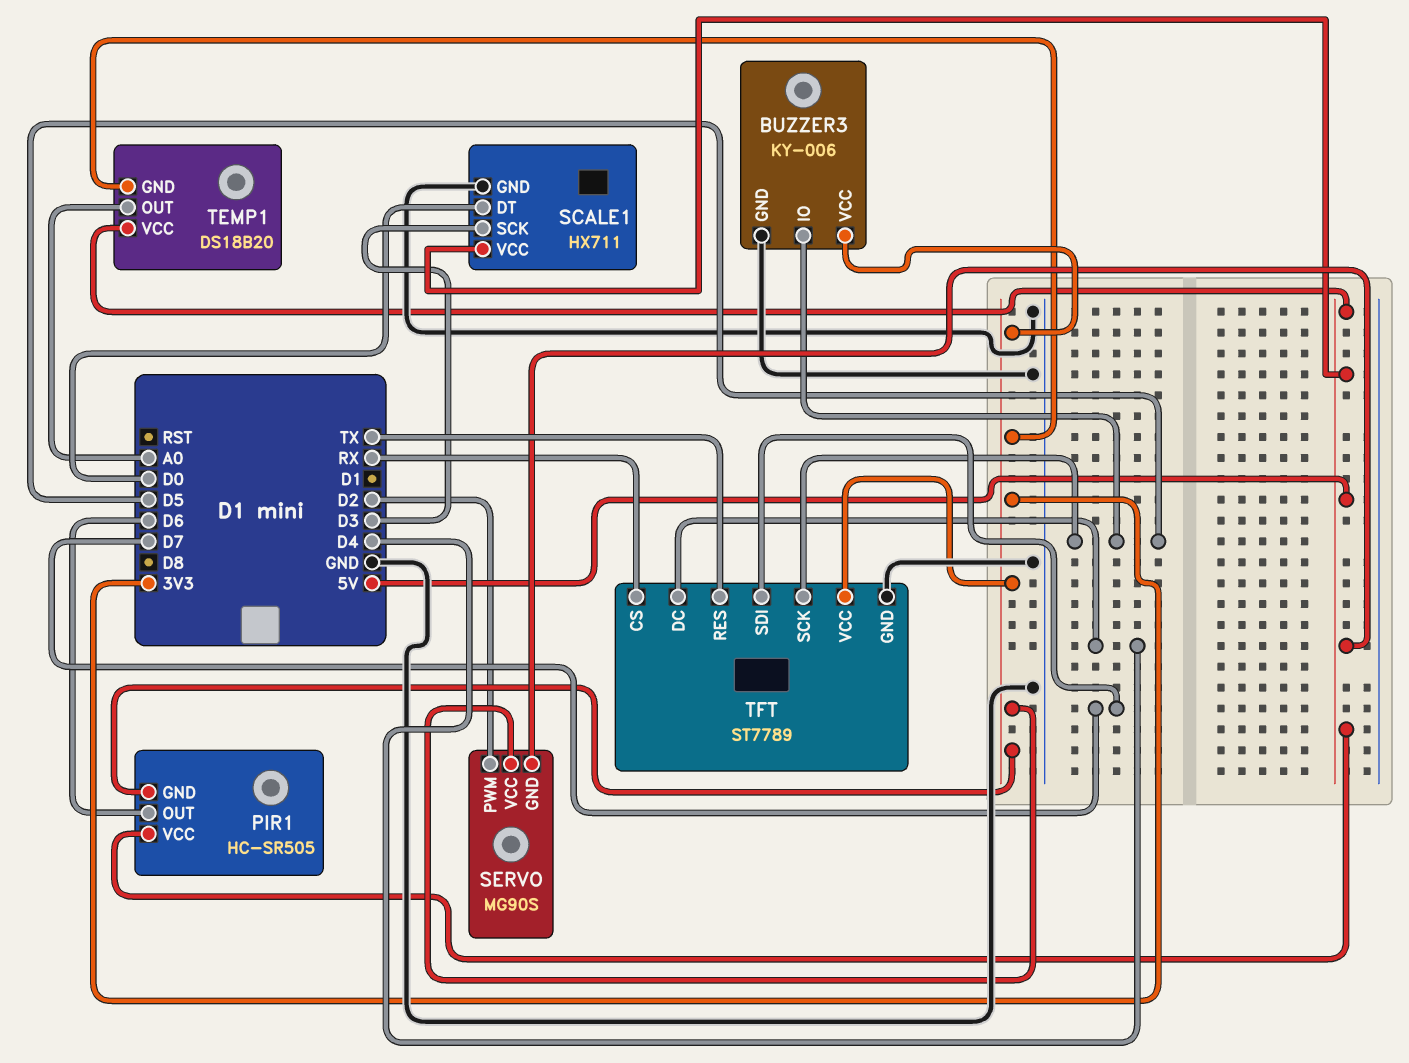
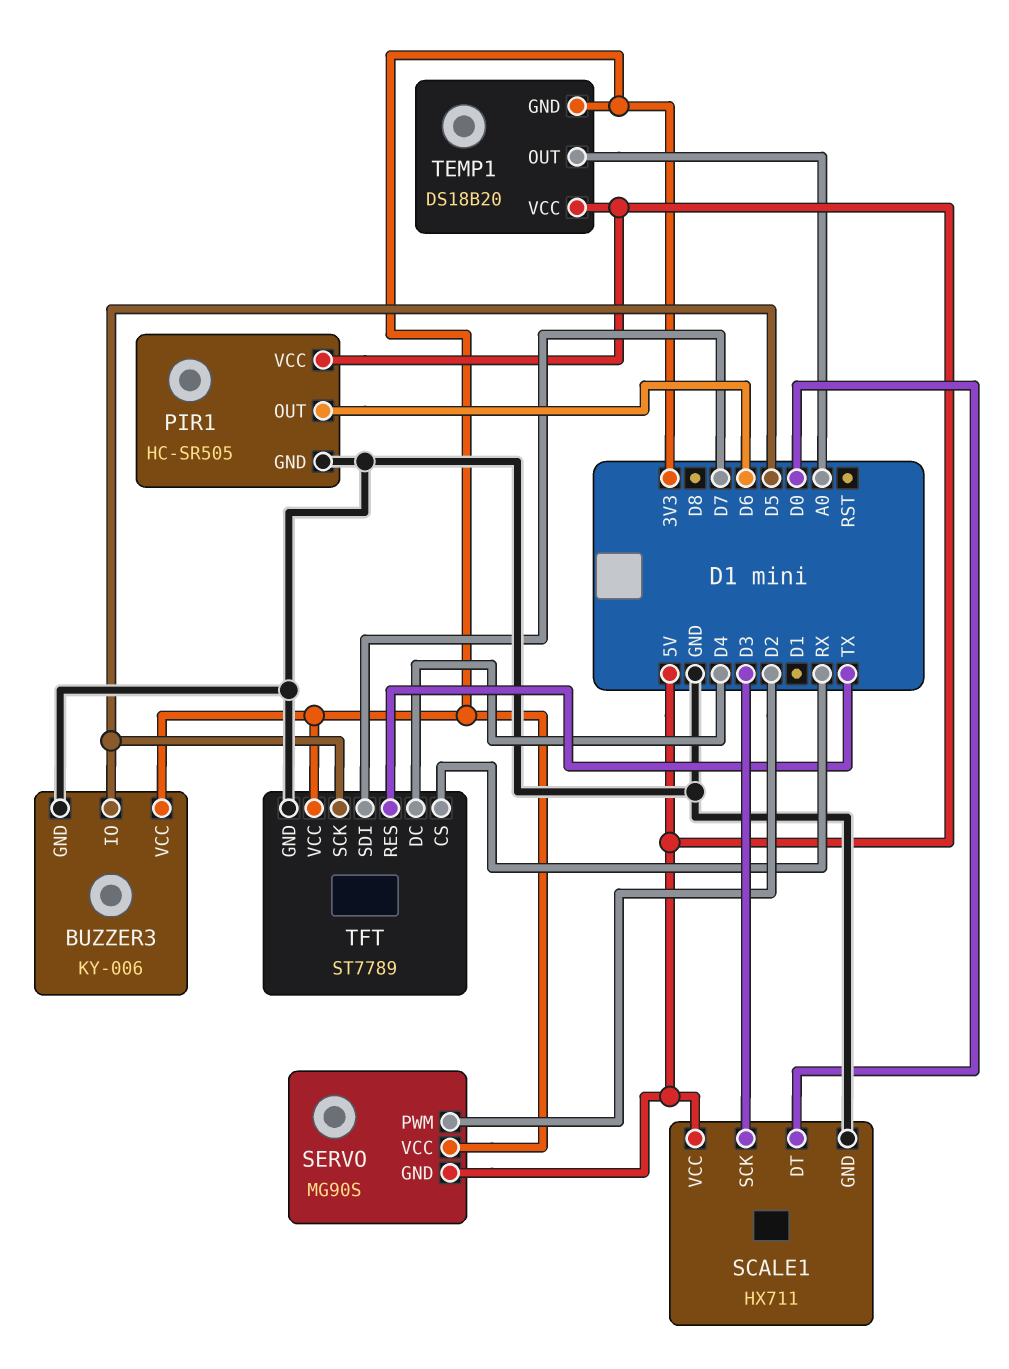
PIR1 pin GND: 3V3 -> GND

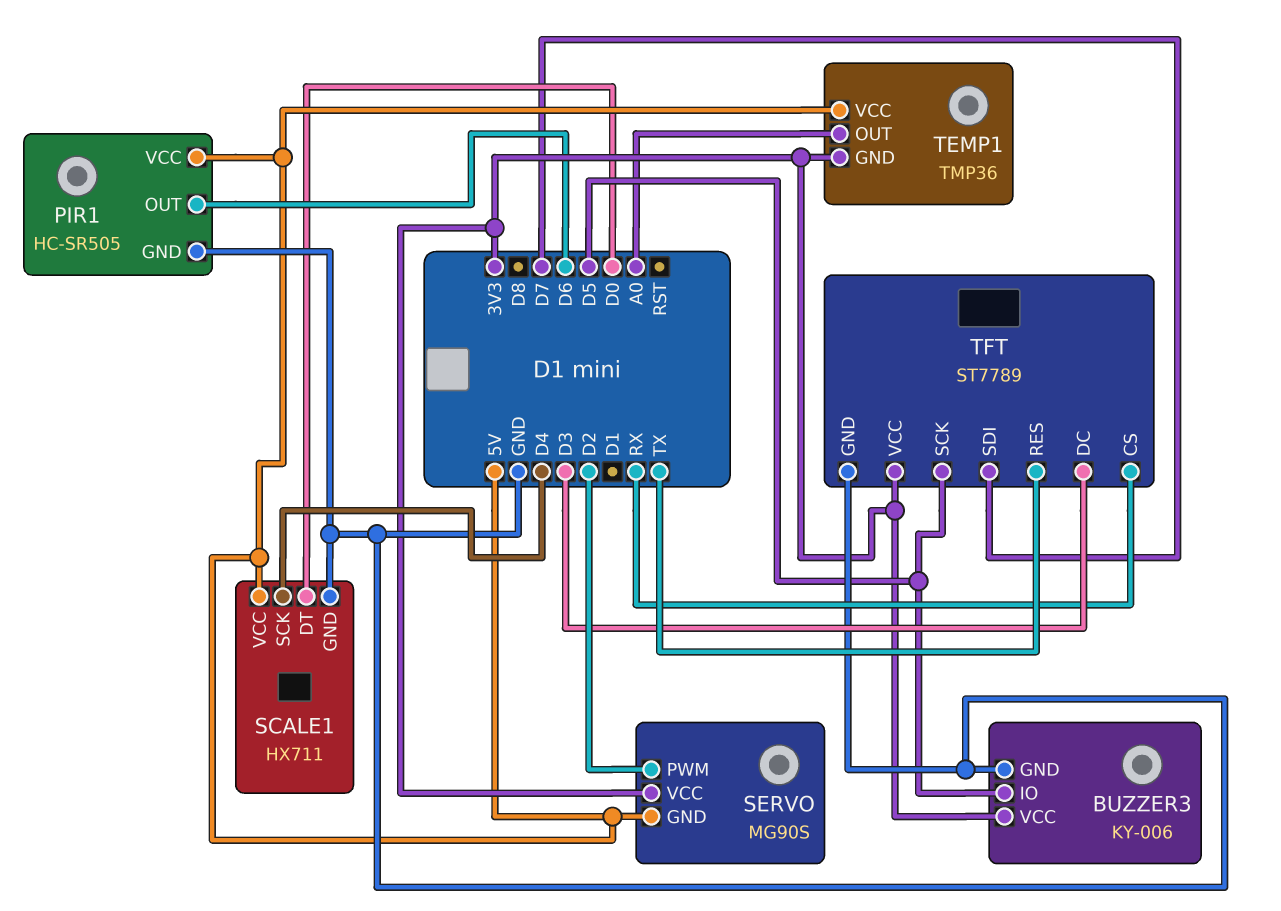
SCALE1 pin SCK: D3 -> D4
TEMP1: DS18B20 -> TMP36
TFT pin DC: D4 -> D3

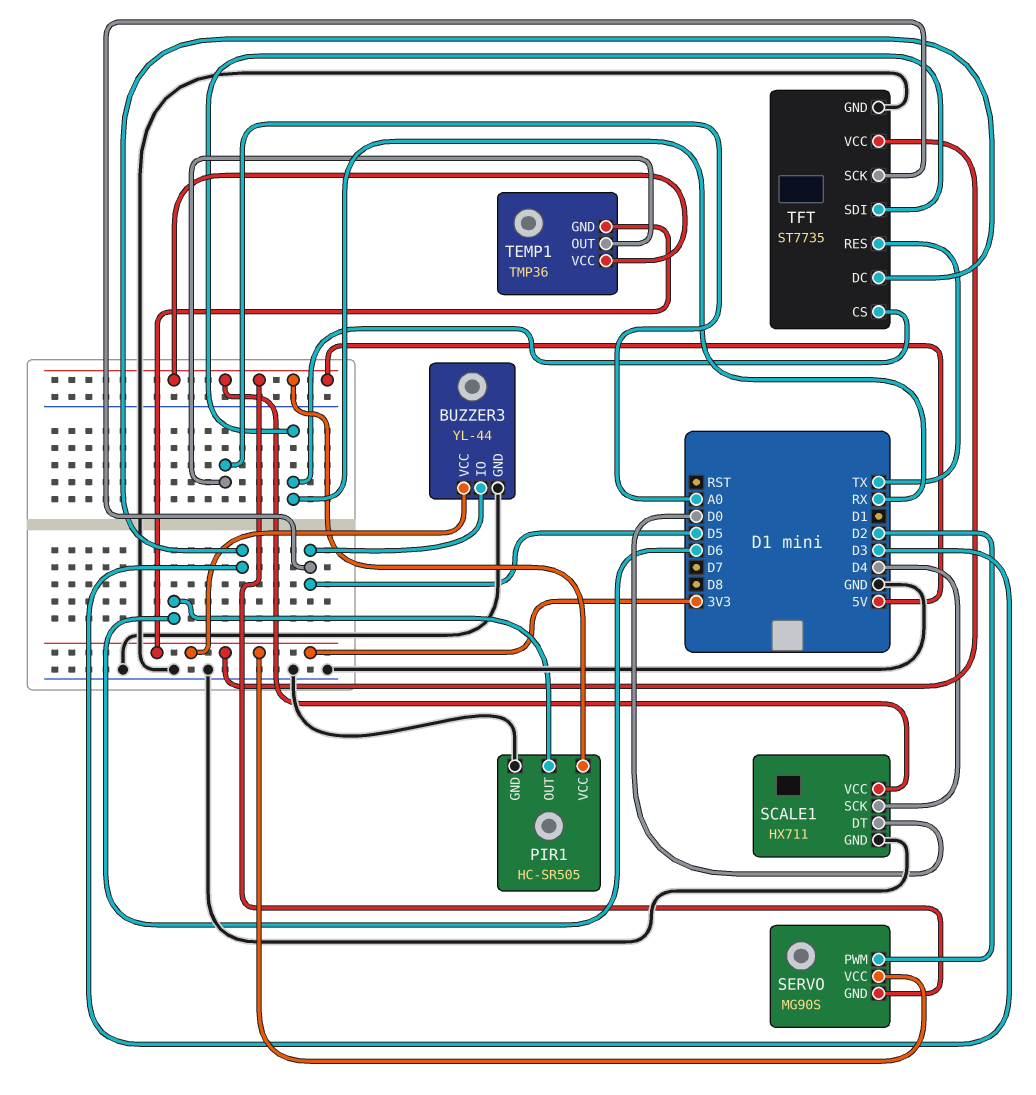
BUZZER3: KY-006 -> YL-44
TFT: ST7789 -> ST7735
TFT pin SDI: D7 -> RX

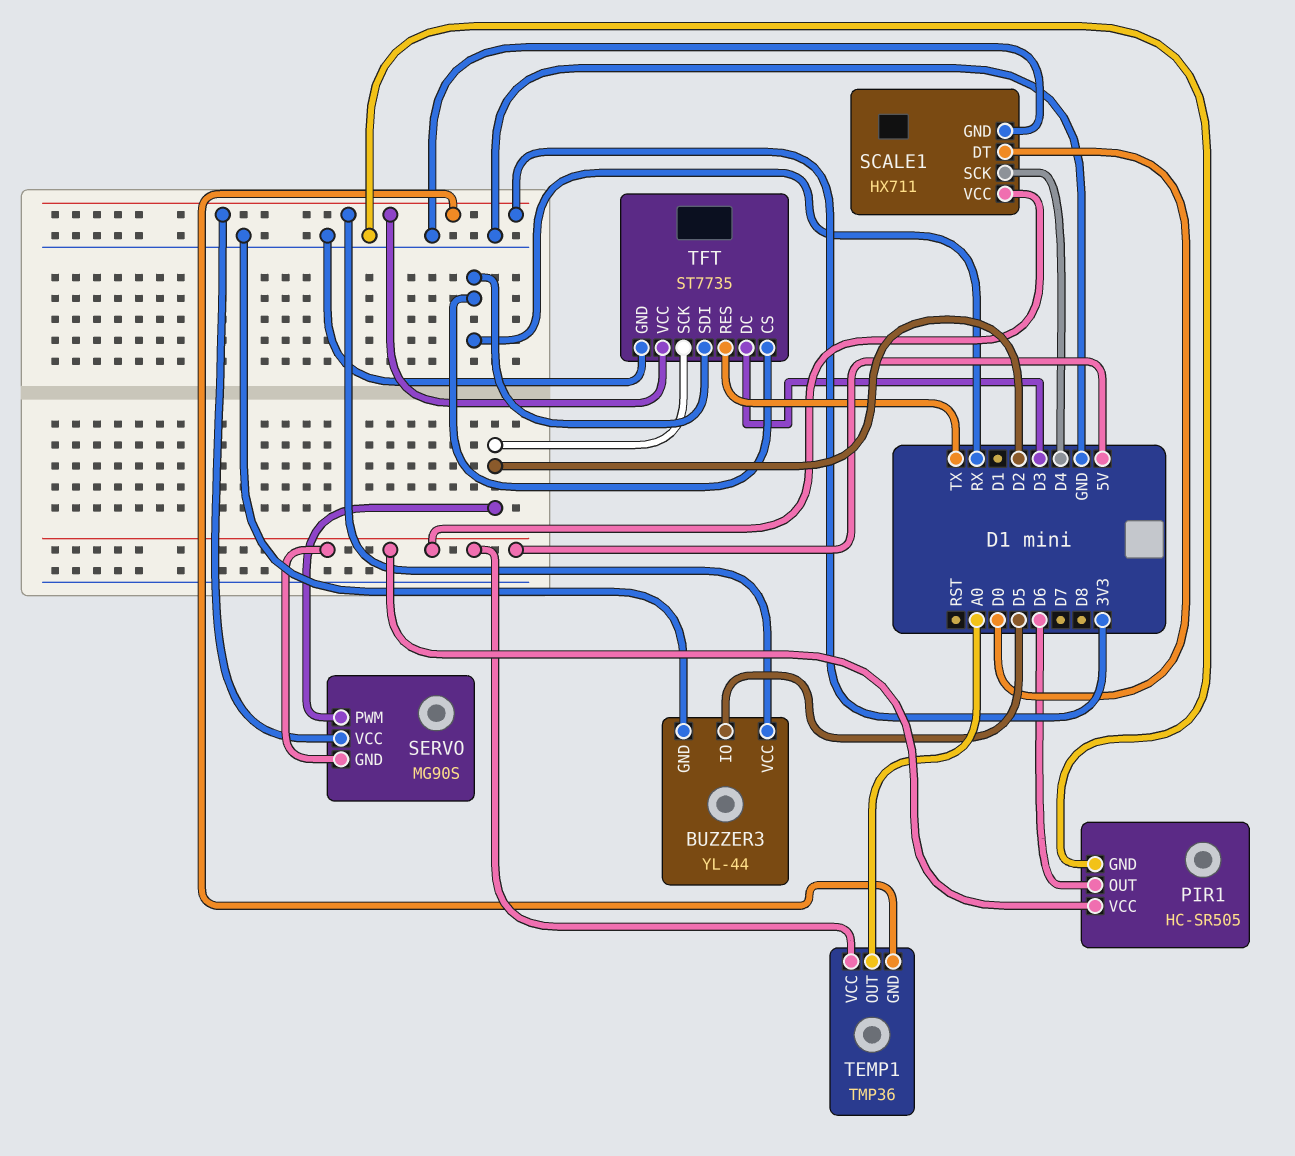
TFT pin SCK: D5 -> D2

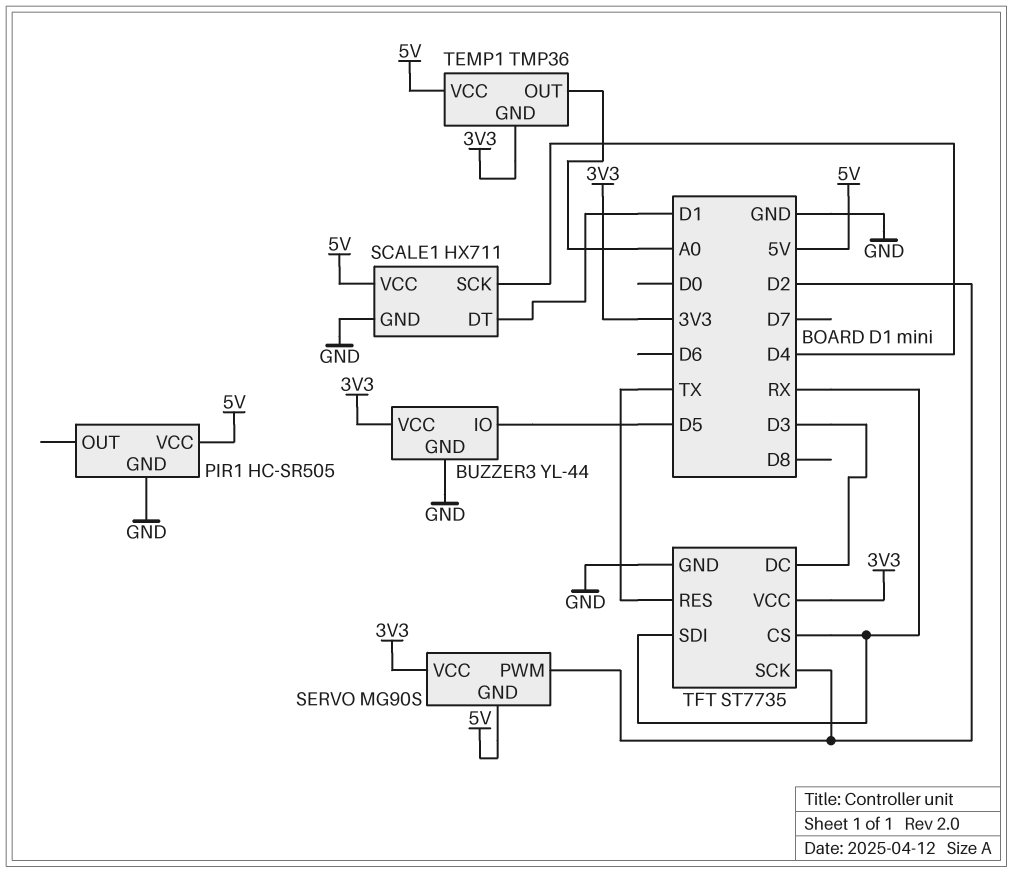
PIR1 pin OUT: D6 -> none
SCALE1 pin DT: D0 -> D1

